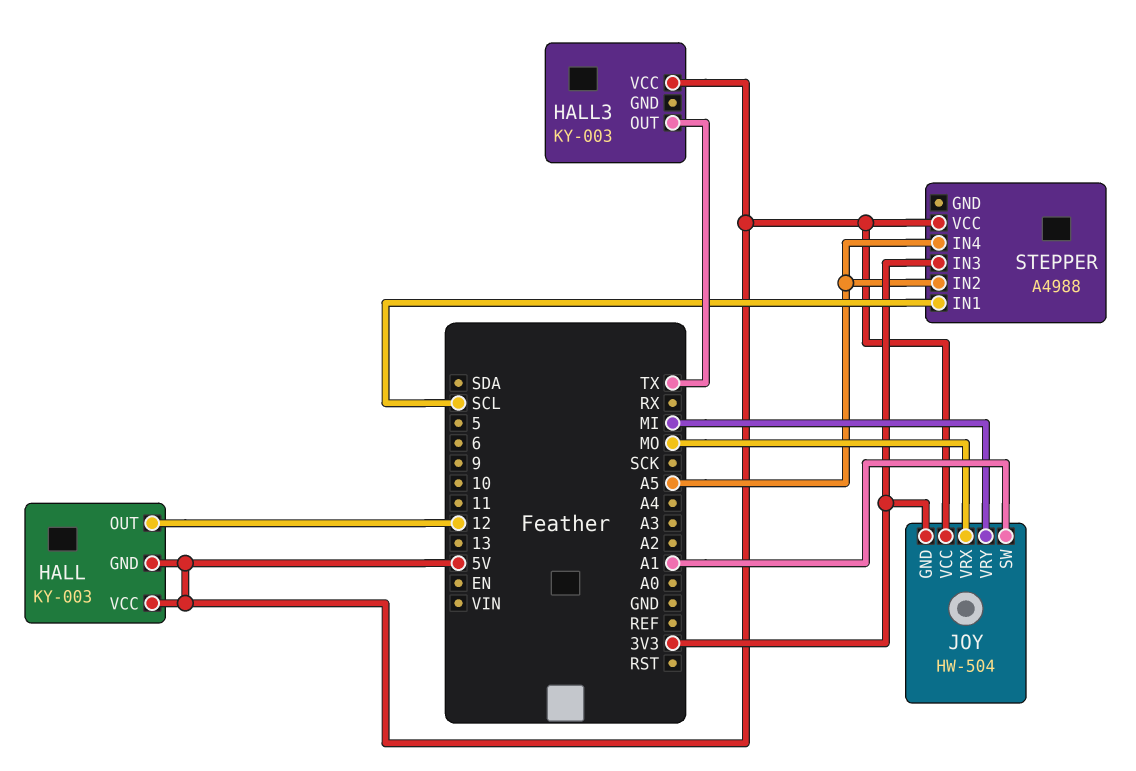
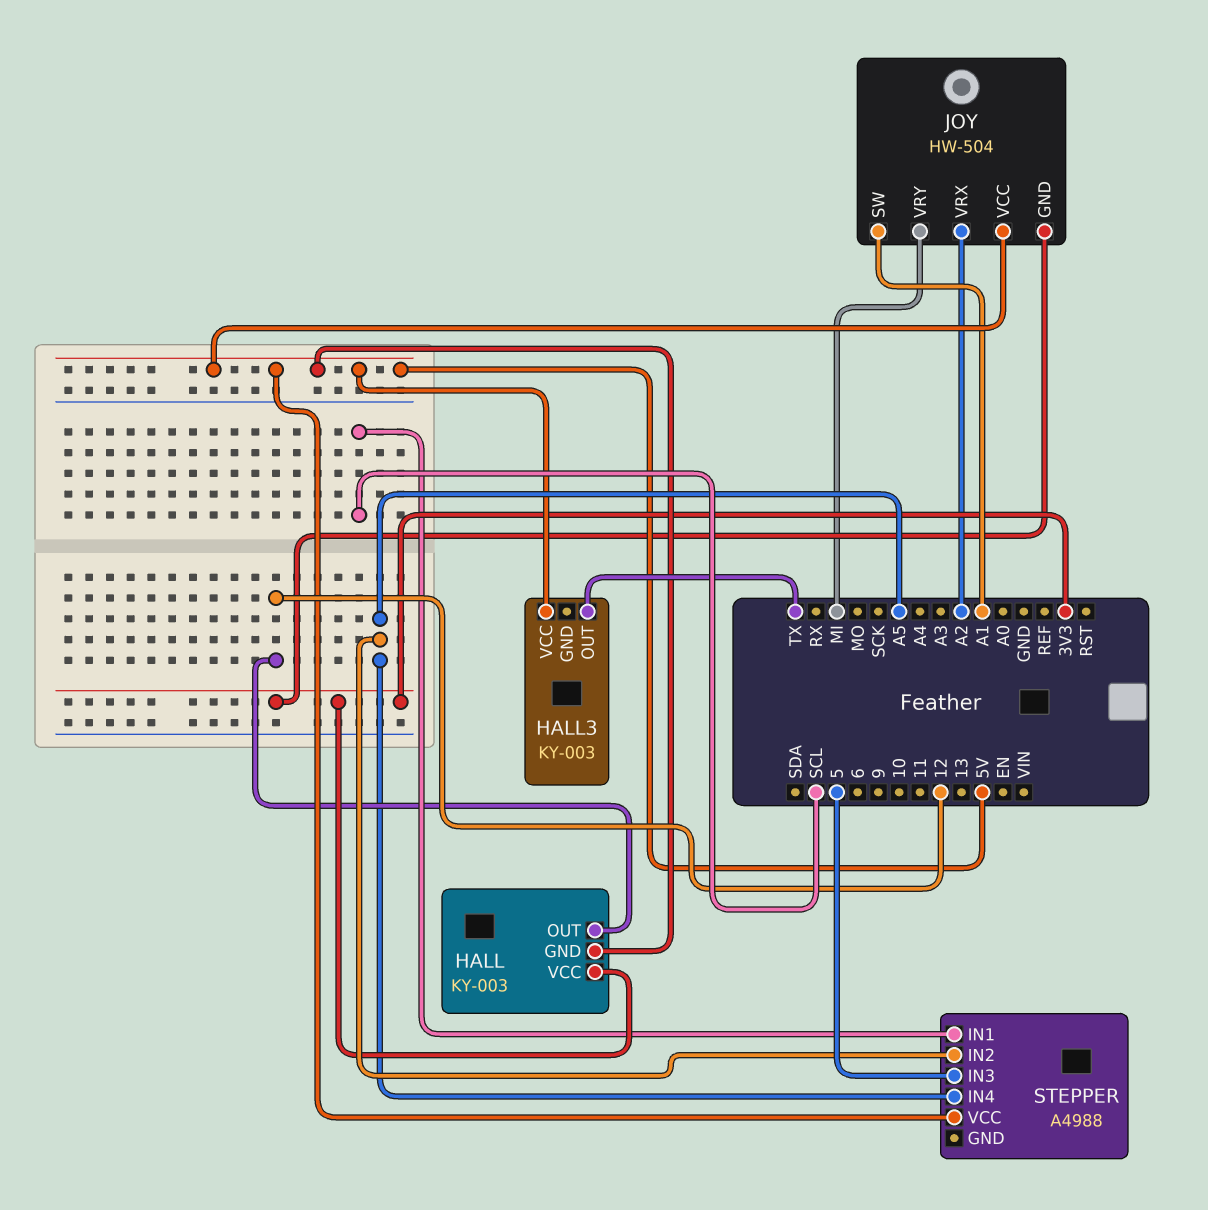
HALL pin VCC: 5V -> 3V3
JOY pin VRX: MO -> A2
STEPPER pin IN3: 3V3 -> 5

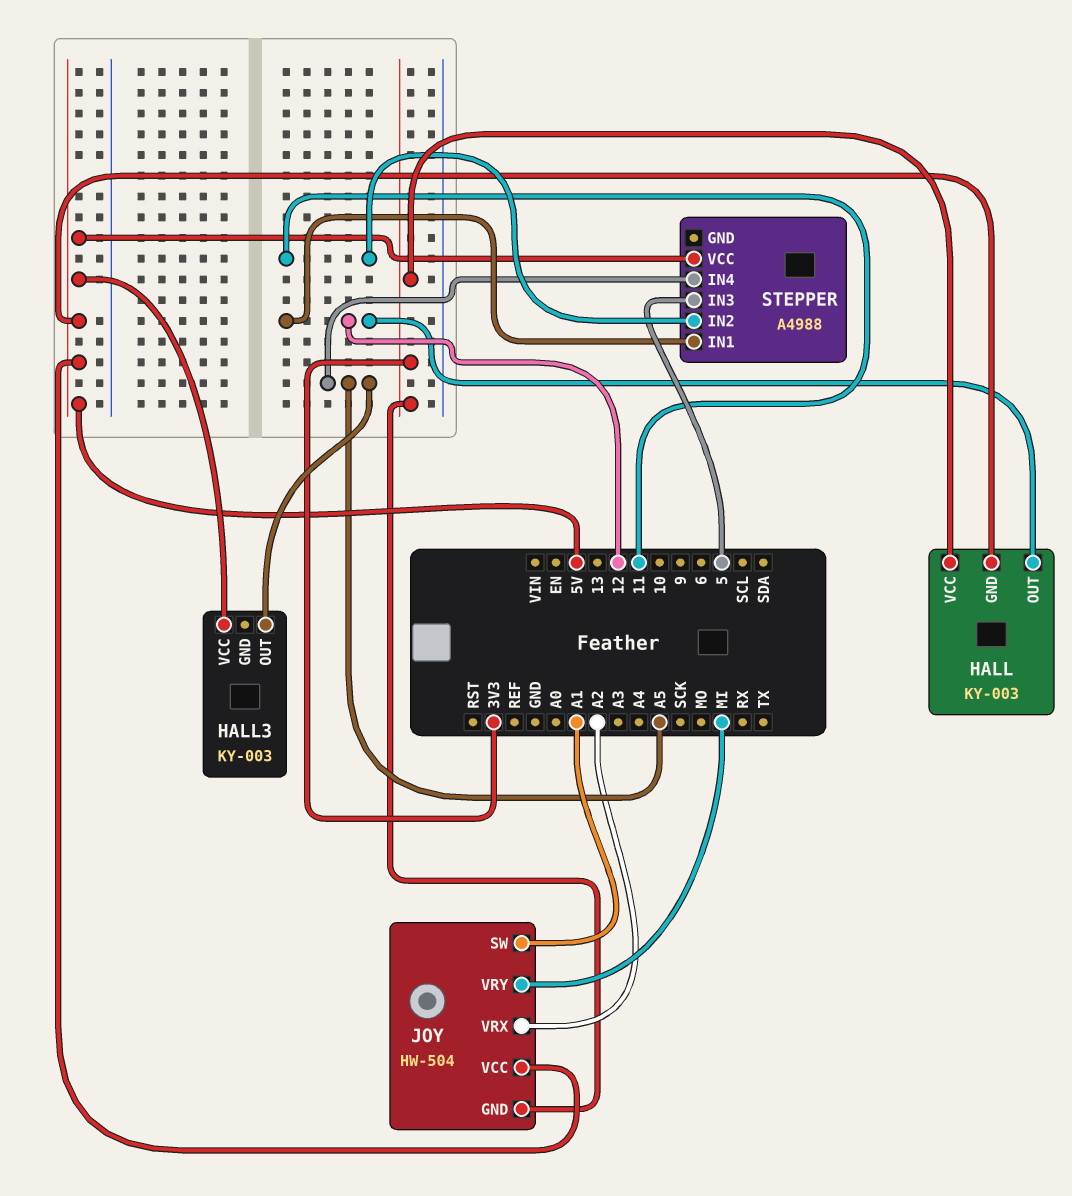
HALL3 pin OUT: TX -> A5
STEPPER pin IN1: SCL -> 12
STEPPER pin IN2: A5 -> 11

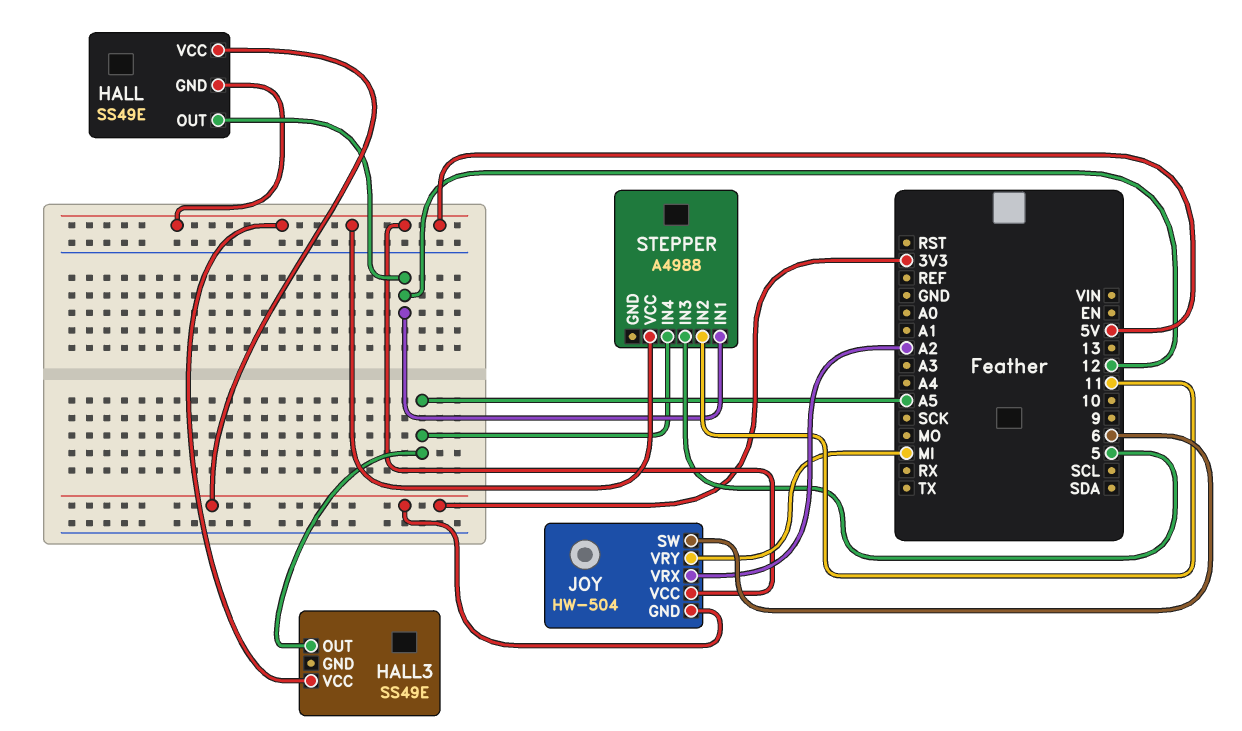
HALL: KY-003 -> SS49E
HALL3: KY-003 -> SS49E
JOY pin SW: A1 -> 6

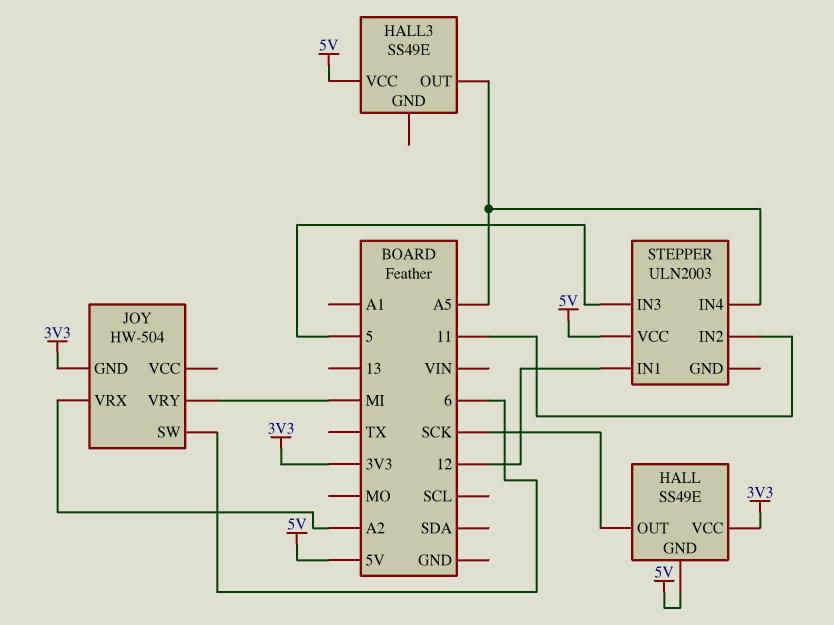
HALL pin OUT: 12 -> SCK
JOY pin VCC: 5V -> none
STEPPER: A4988 -> ULN2003

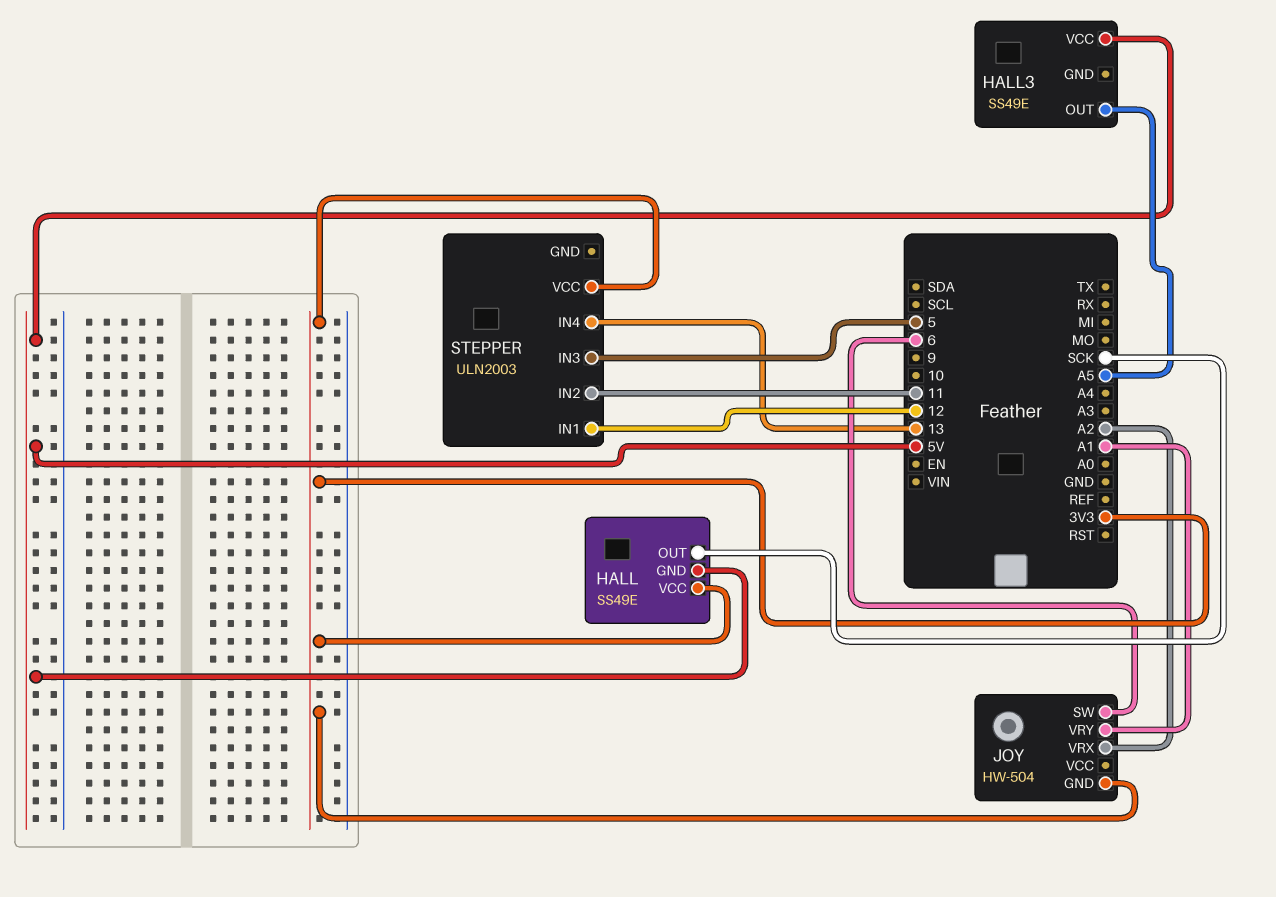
JOY pin VRY: MI -> A1
STEPPER pin IN4: A5 -> 13
STEPPER pin VCC: 5V -> 3V3

